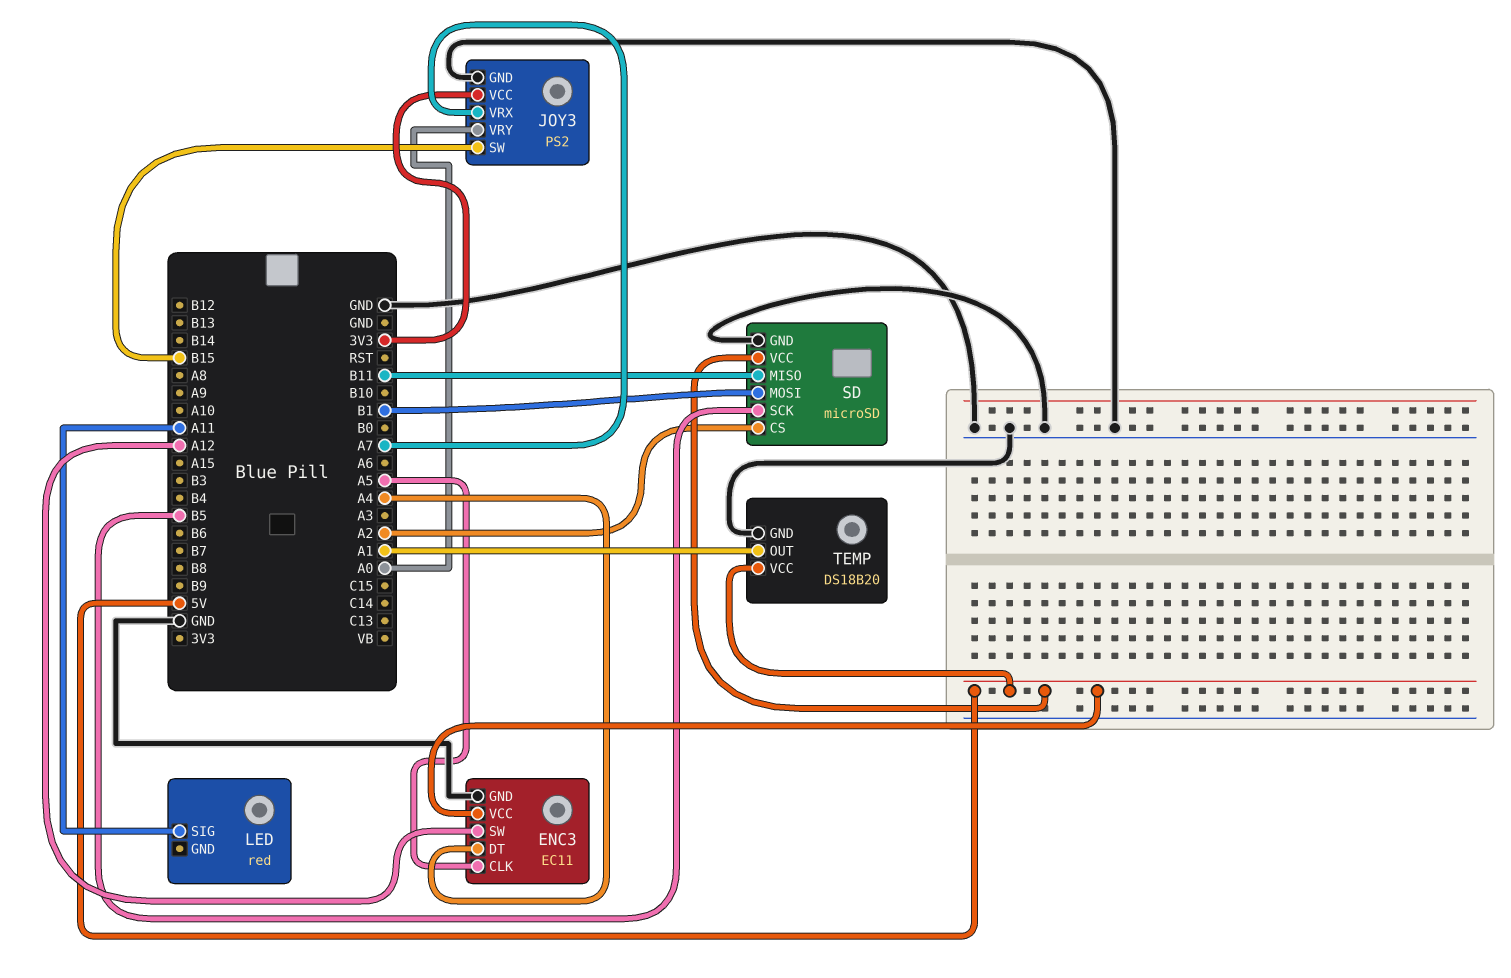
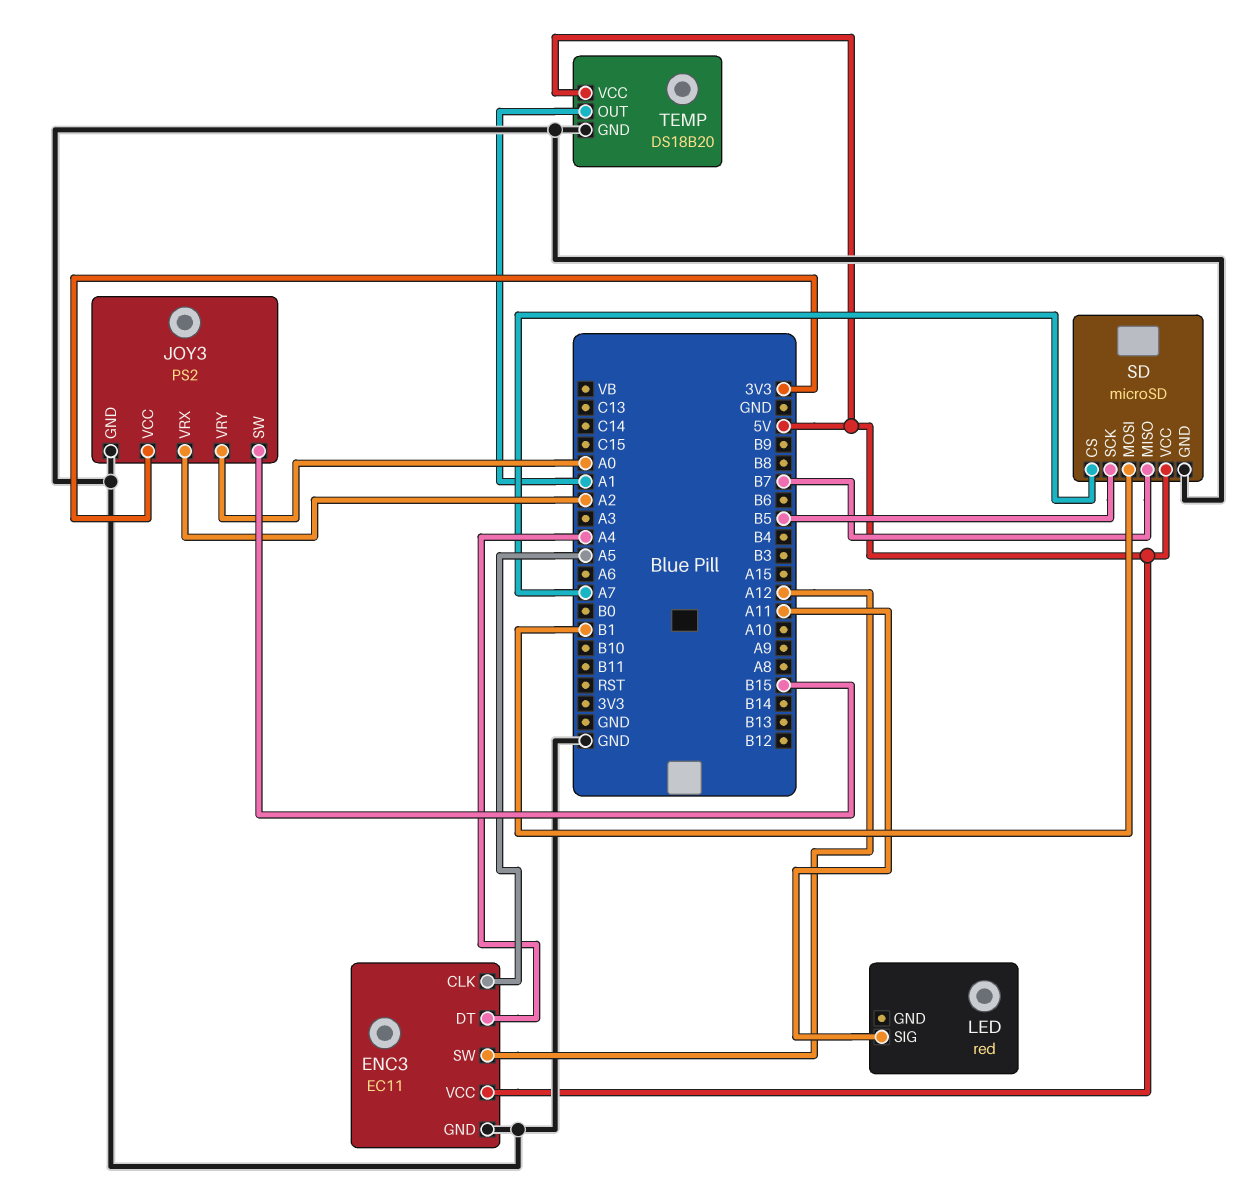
JOY3 pin VRX: A7 -> A2
SD pin CS: A2 -> A7
SD pin MISO: B11 -> B7

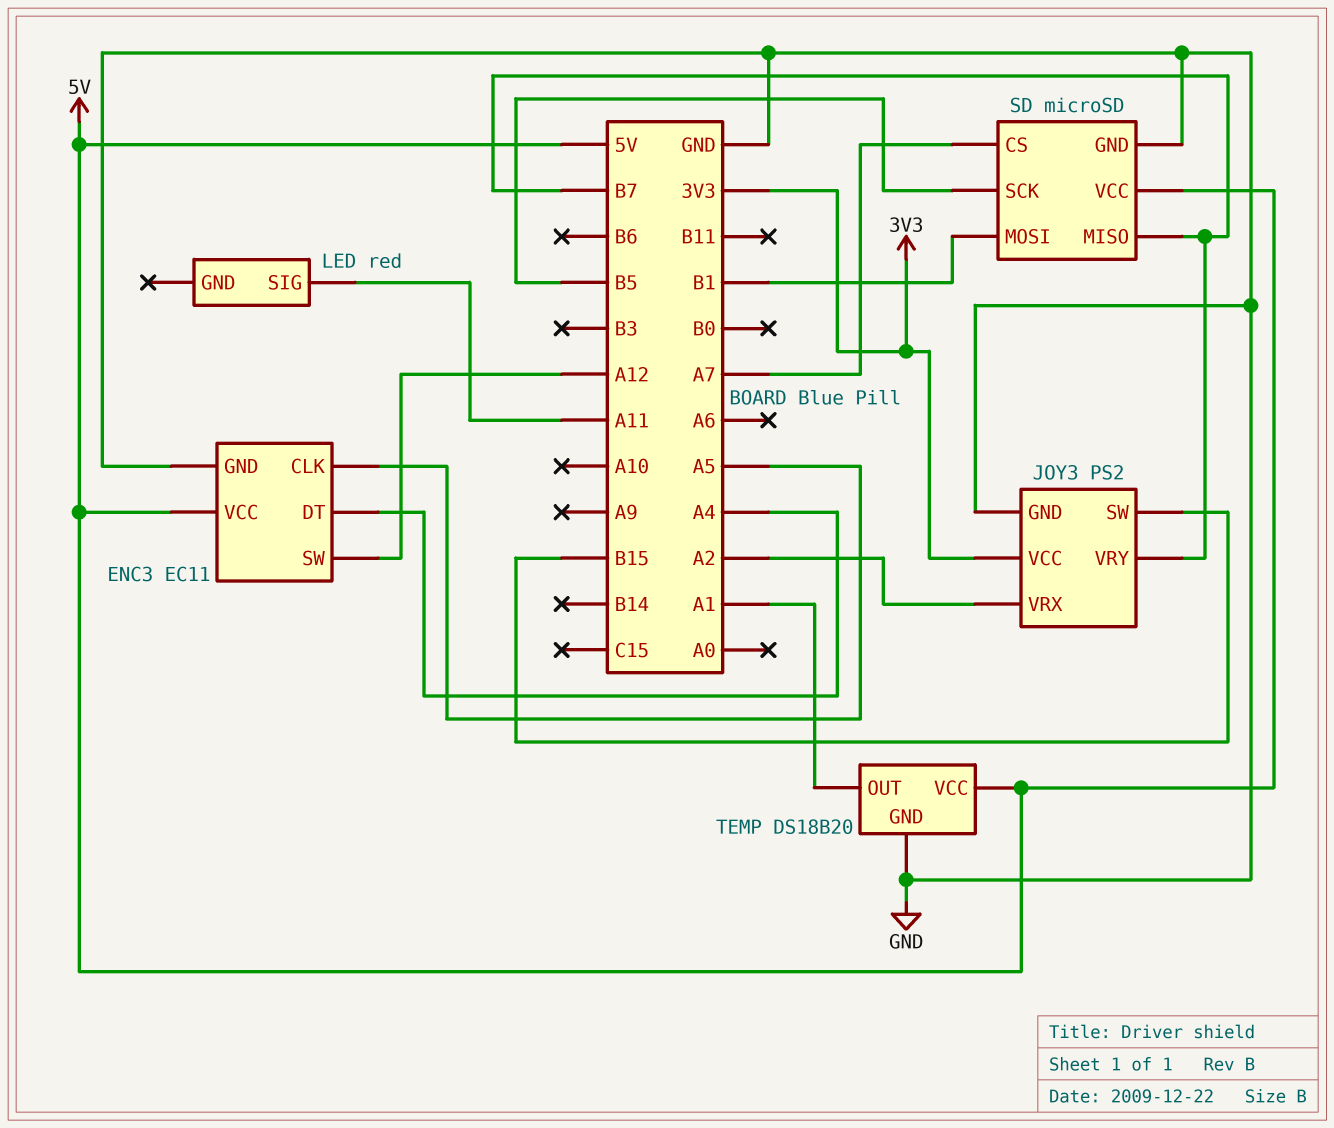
JOY3 pin VRY: A0 -> B7

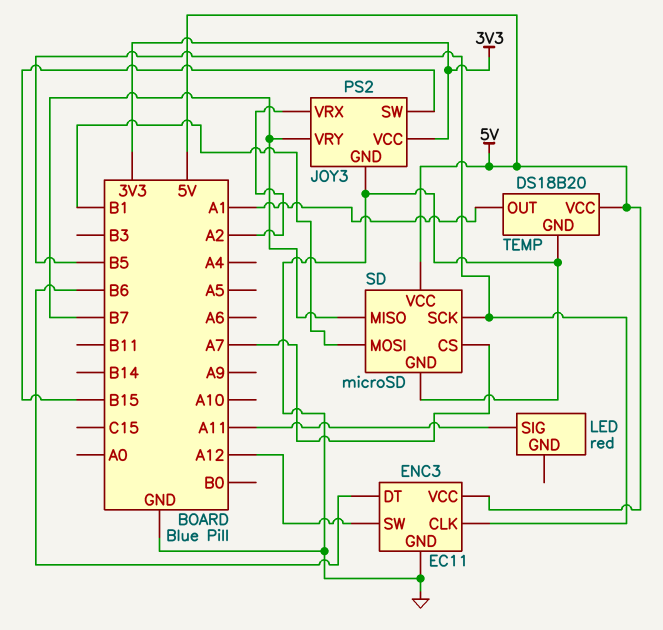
ENC3 pin CLK: A5 -> B5
ENC3 pin DT: A4 -> B6

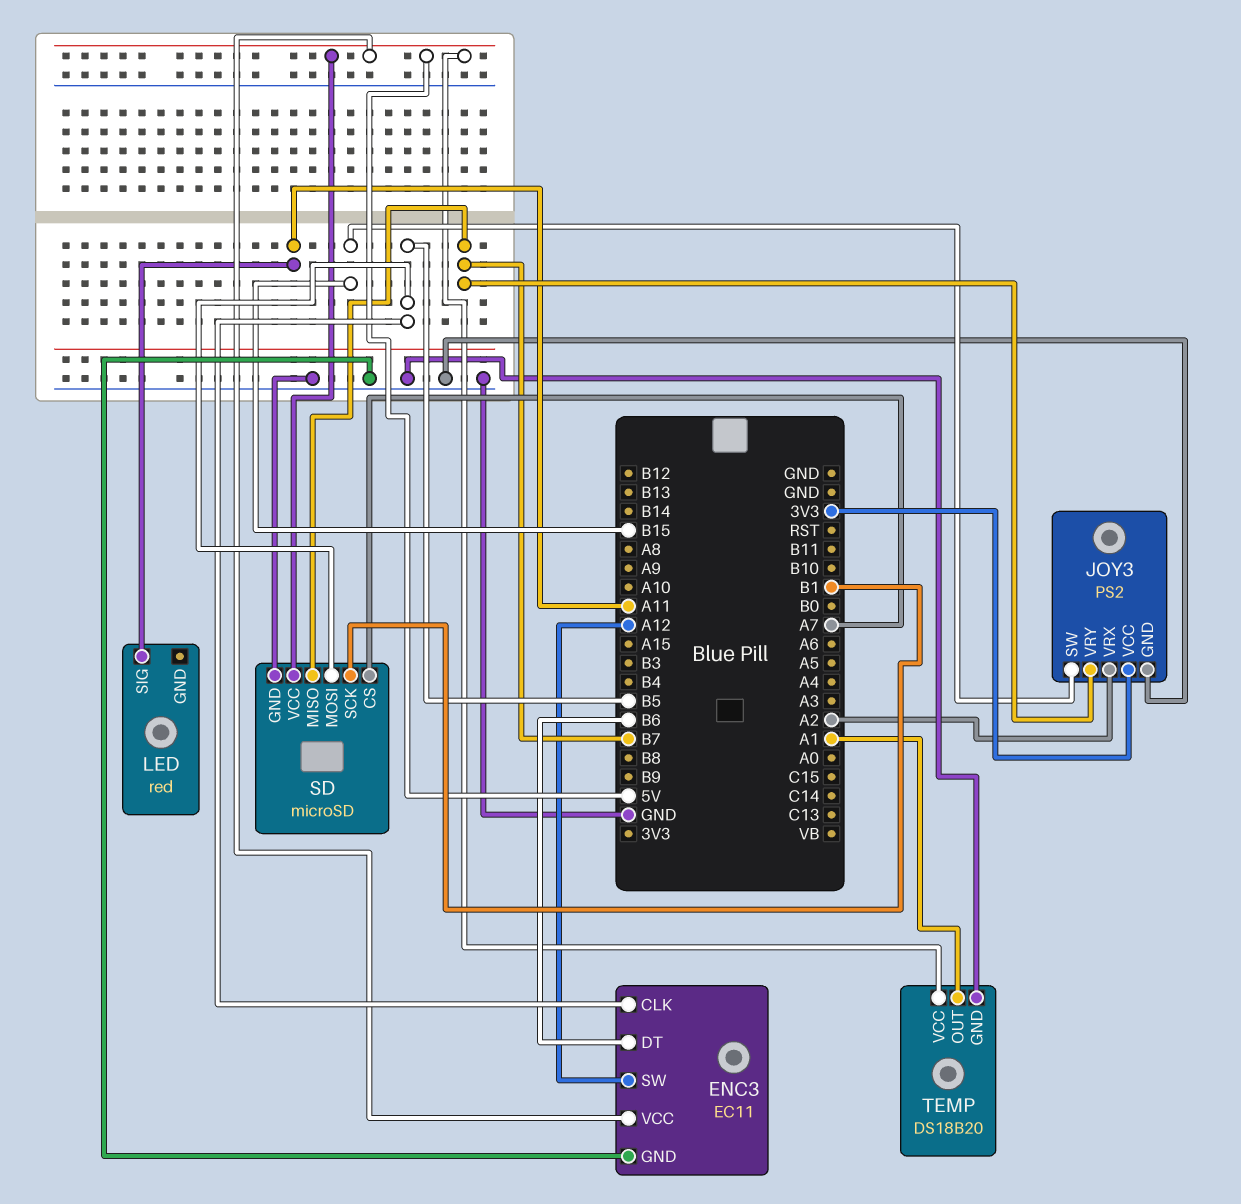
SD pin MOSI: B1 -> B5
SD pin SCK: B5 -> B1

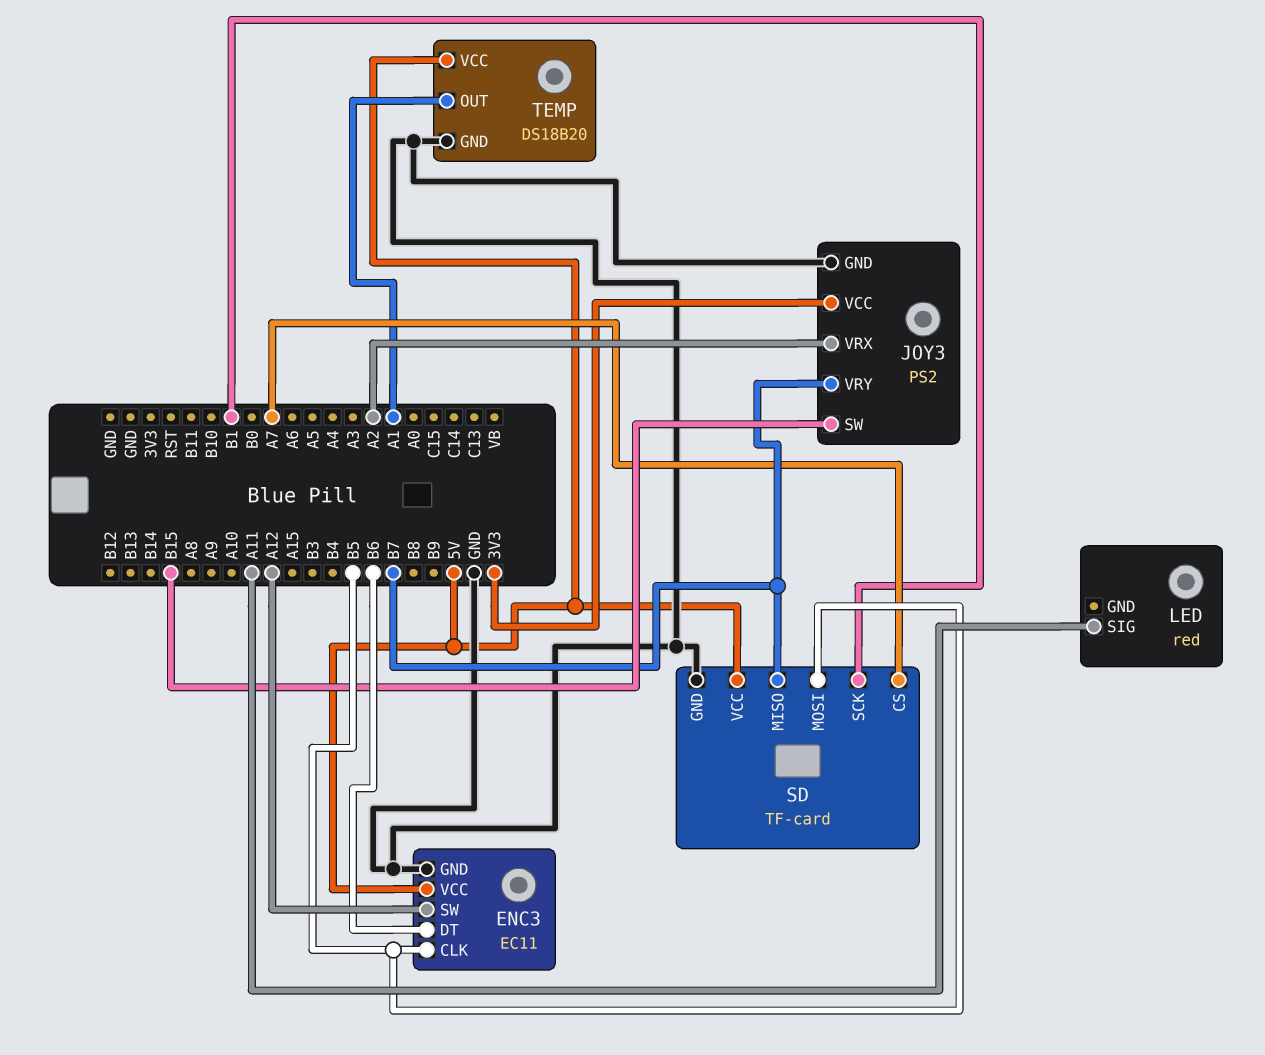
SD: microSD -> TF-card

